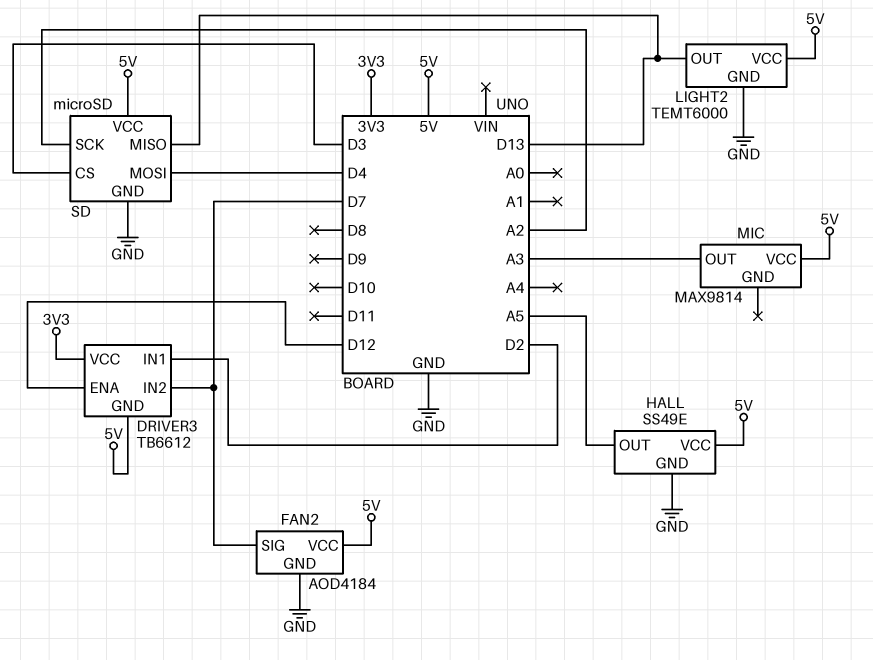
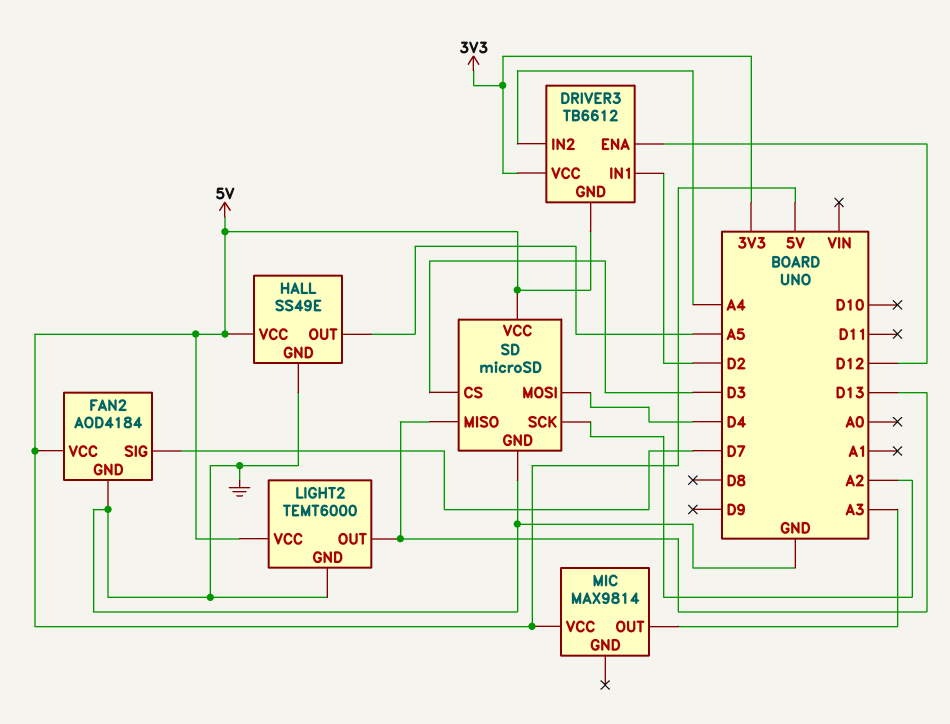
DRIVER3 pin IN2: D7 -> A4

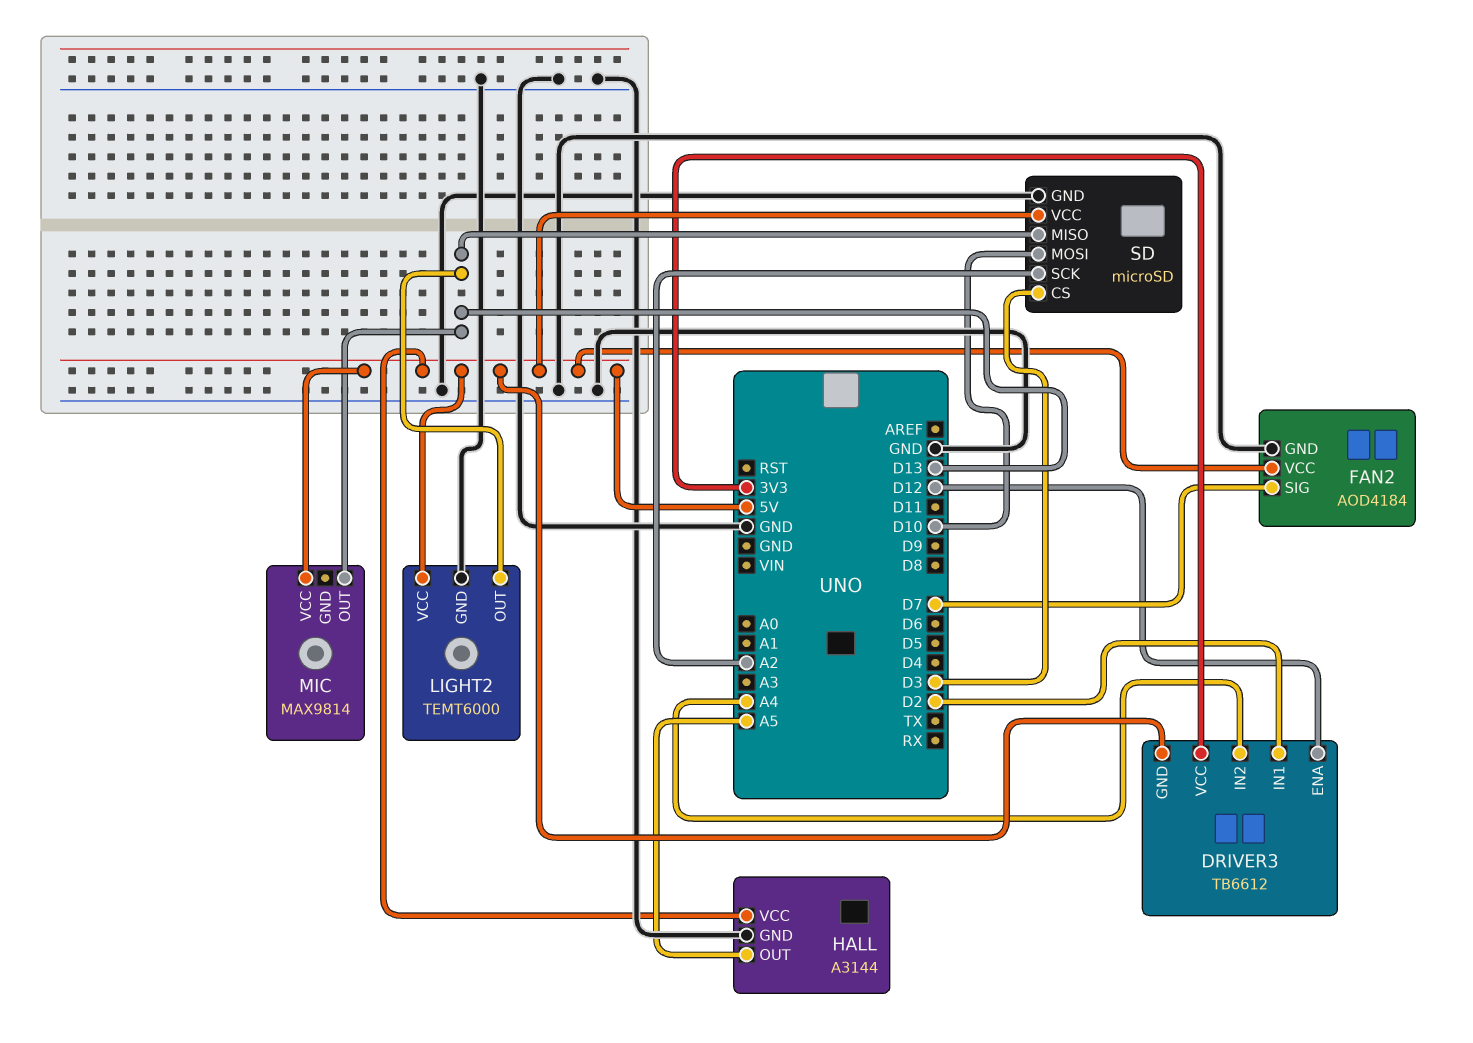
HALL: SS49E -> A3144
MIC pin OUT: A3 -> D13
SD pin MOSI: D4 -> D10

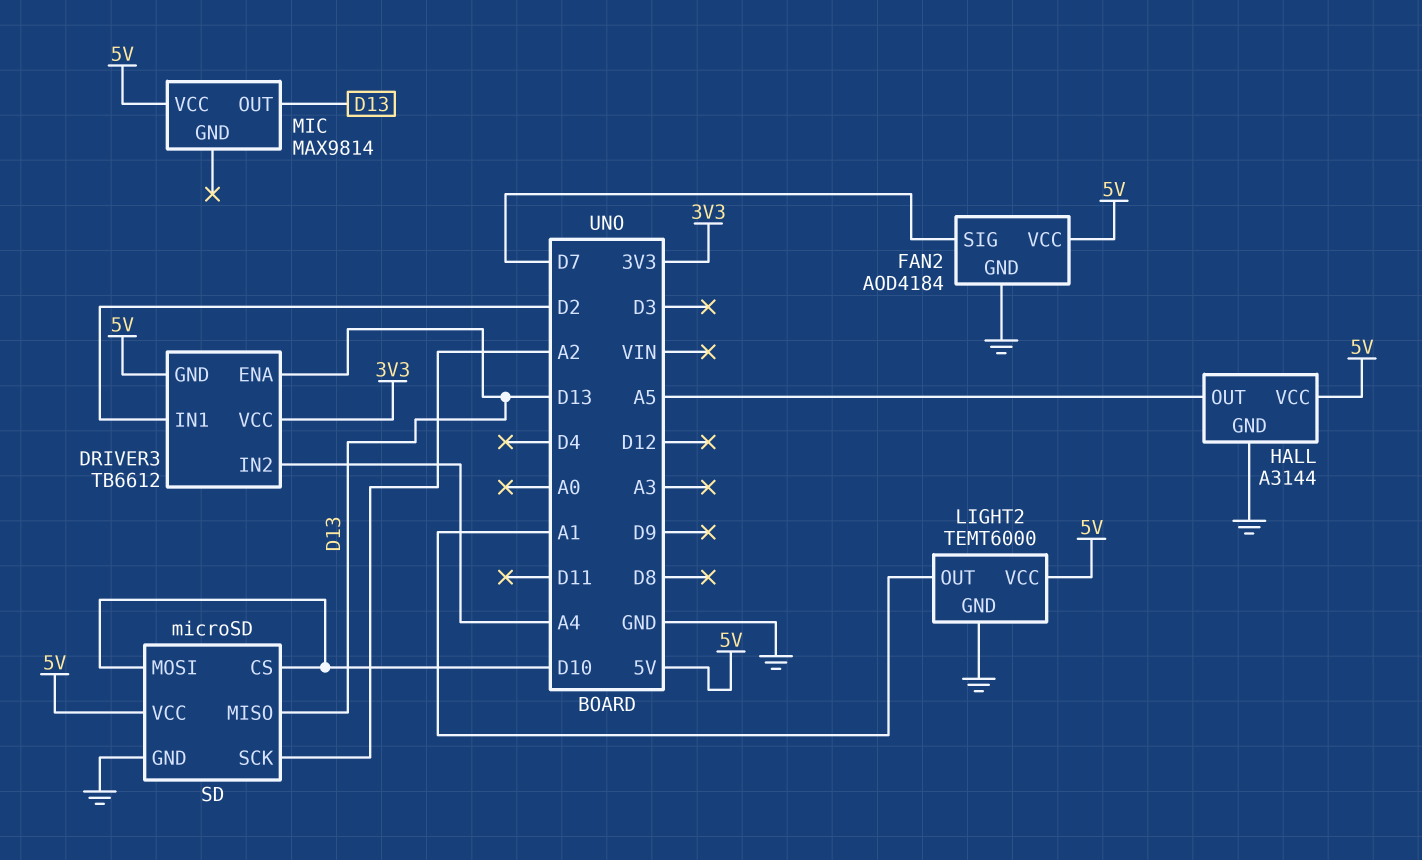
DRIVER3 pin ENA: D12 -> D13
LIGHT2 pin OUT: D13 -> A1
SD pin CS: D3 -> D10

